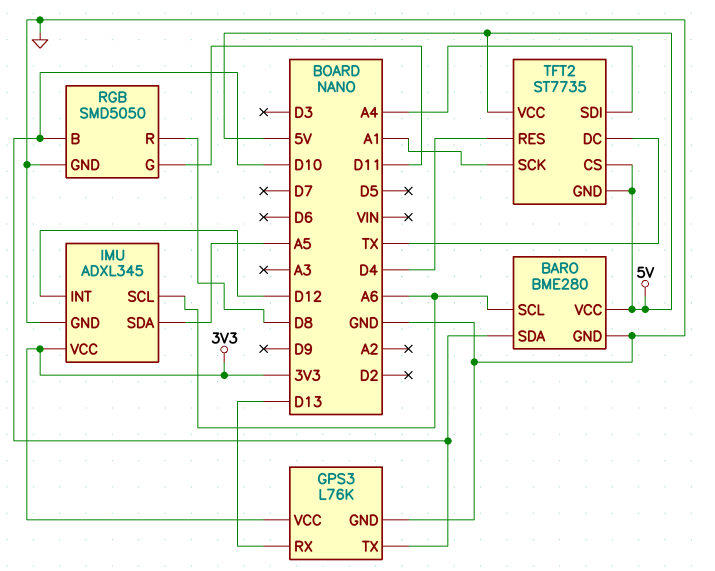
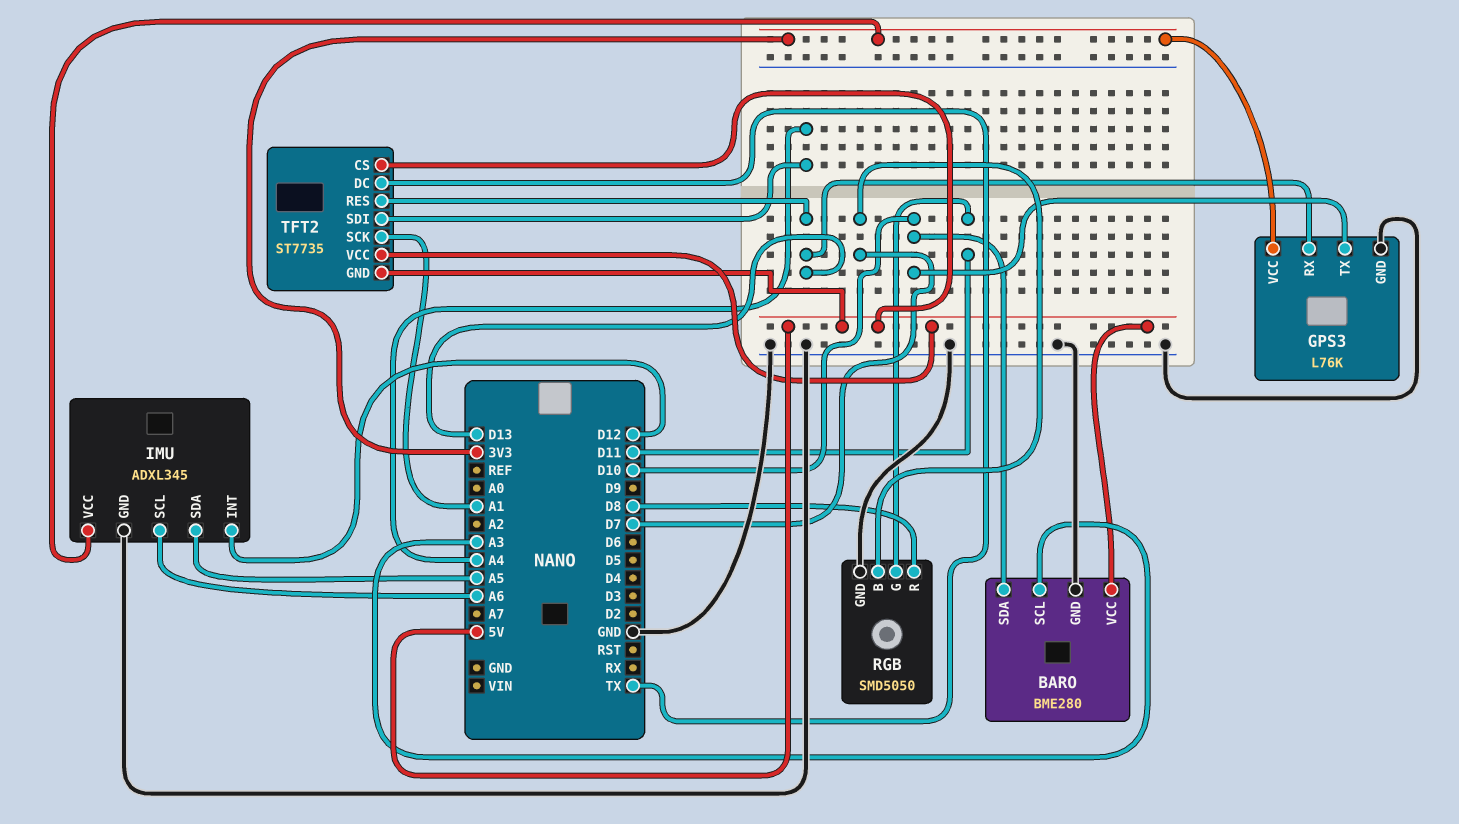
BARO pin SCL: A6 -> A3
RGB pin B: D10 -> D7
TFT2 pin RES: D4 -> D13

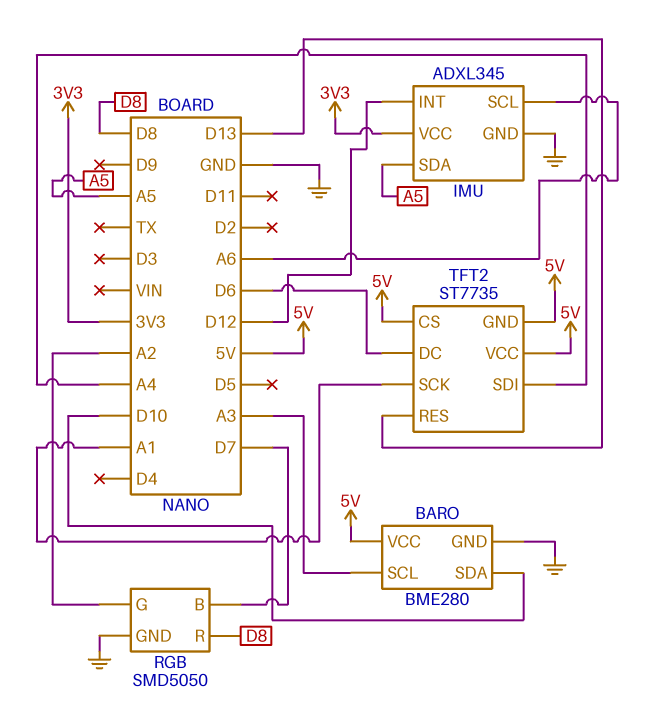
GPS3: L76K -> none
GPS3 pin GND: GND -> none
GPS3 pin RX: D13 -> none
GPS3 pin TX: D10 -> none
GPS3 pin VCC: 3V3 -> none
RGB pin G: D11 -> A2
TFT2 pin DC: TX -> D6

